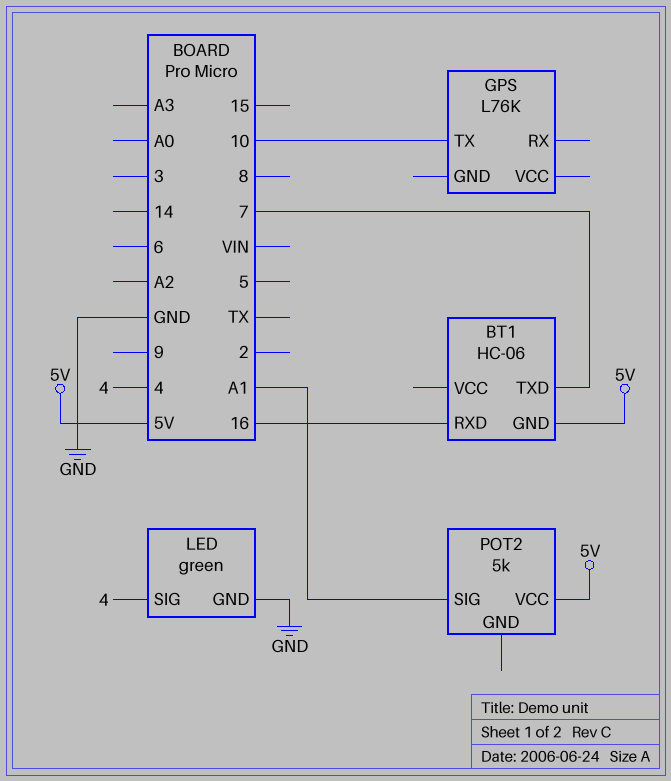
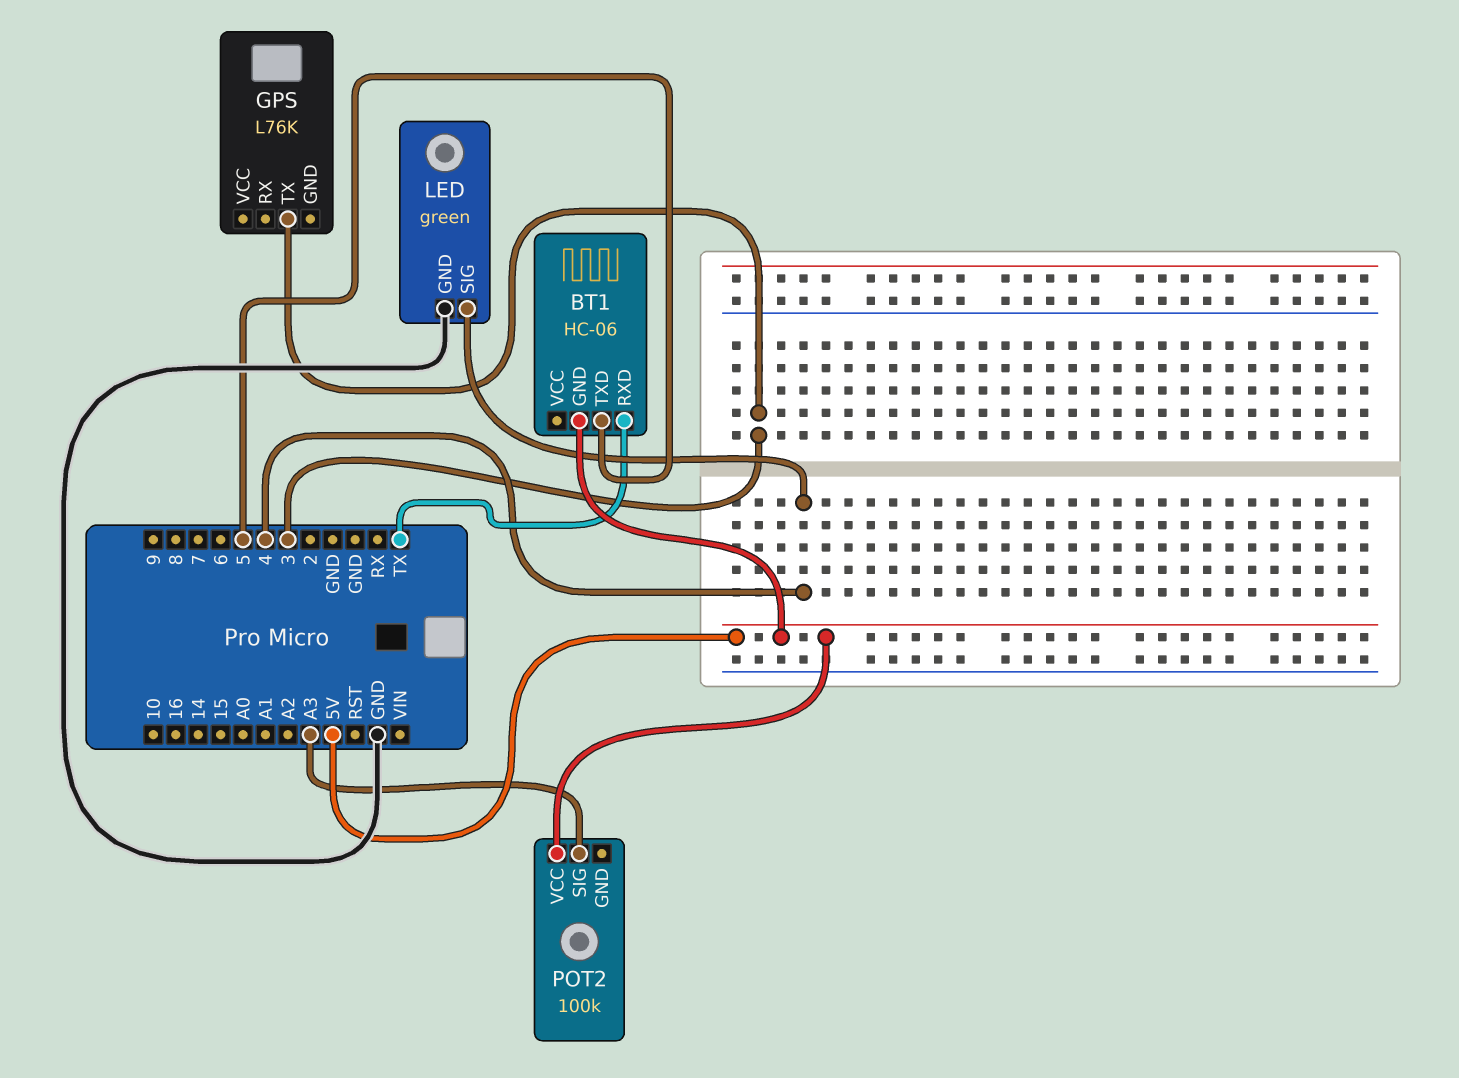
BT1 pin RXD: 16 -> TX
BT1 pin TXD: 7 -> 5
GPS pin TX: 10 -> 3
POT2: 5k -> 100k
POT2 pin SIG: A1 -> A3

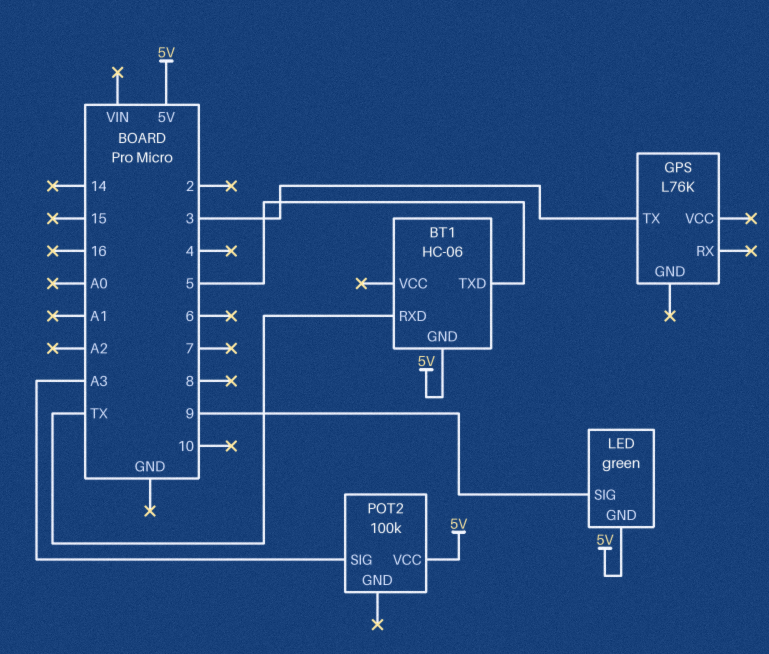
LED pin GND: GND -> 5V
LED pin SIG: 4 -> 9

